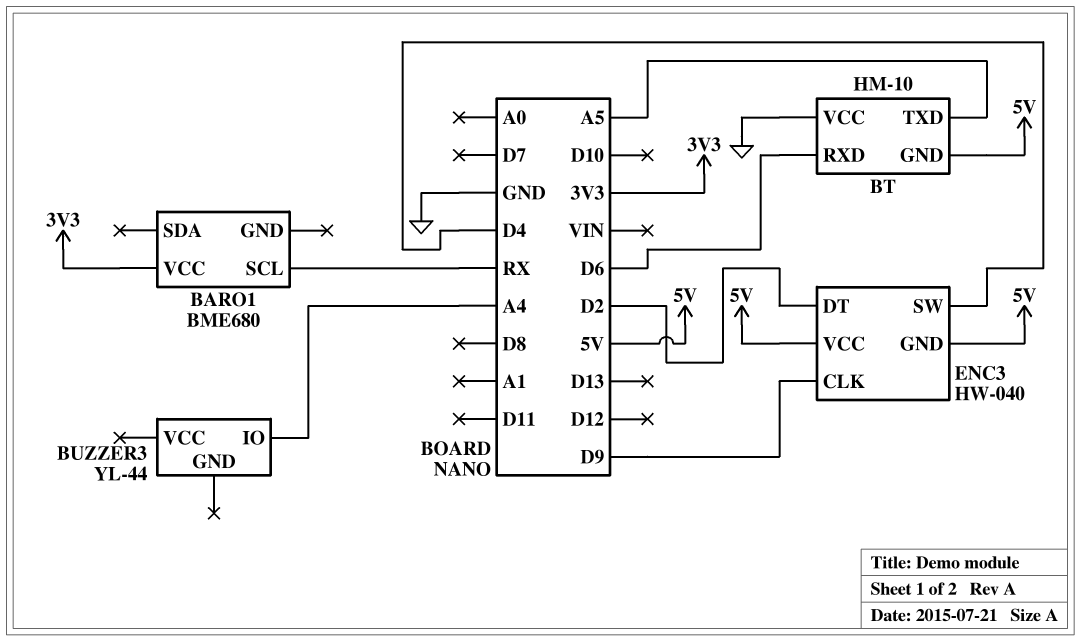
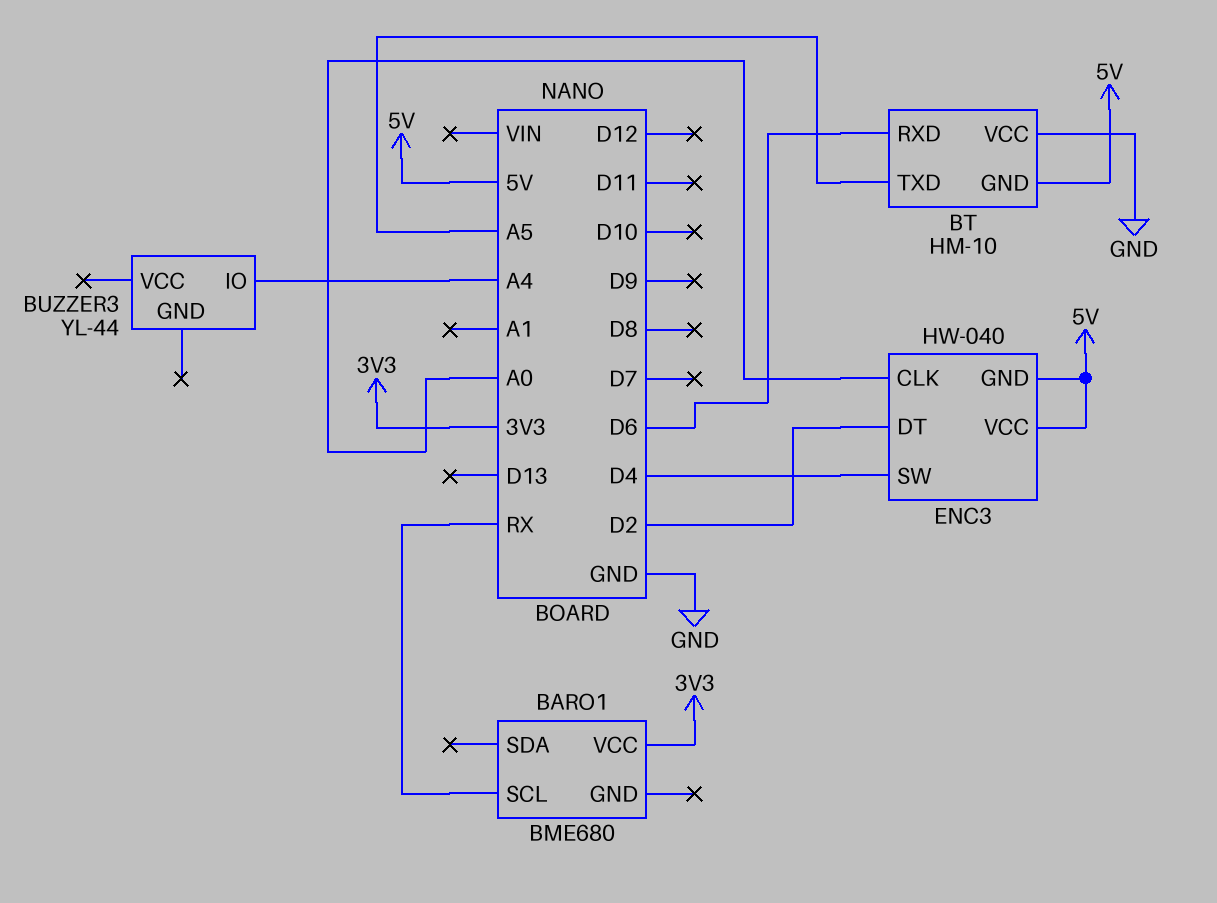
ENC3 pin CLK: D9 -> A0

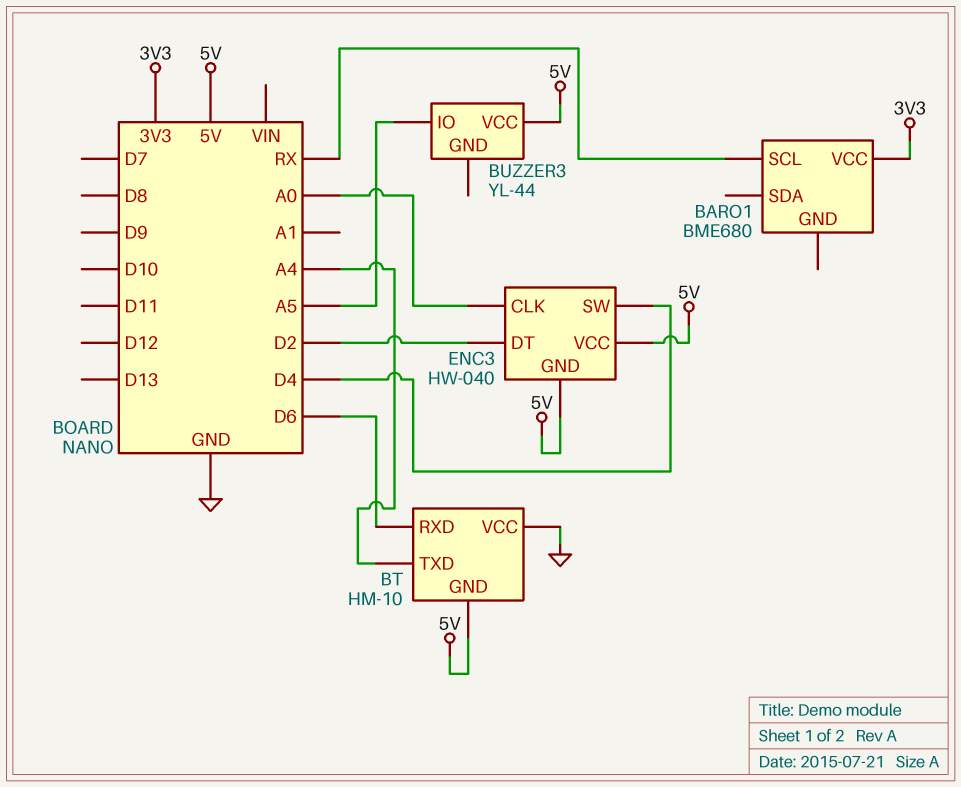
BT pin TXD: A5 -> A4
BUZZER3 pin IO: A4 -> A5
BUZZER3 pin VCC: none -> 5V

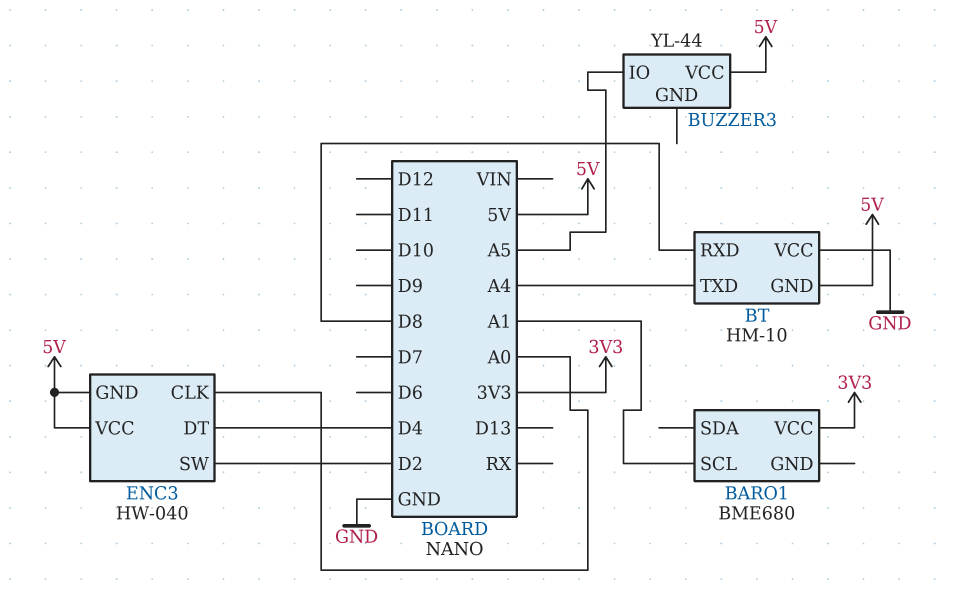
BARO1 pin SCL: RX -> A1
BT pin RXD: D6 -> D8
ENC3 pin DT: D2 -> D4
ENC3 pin SW: D4 -> D2

